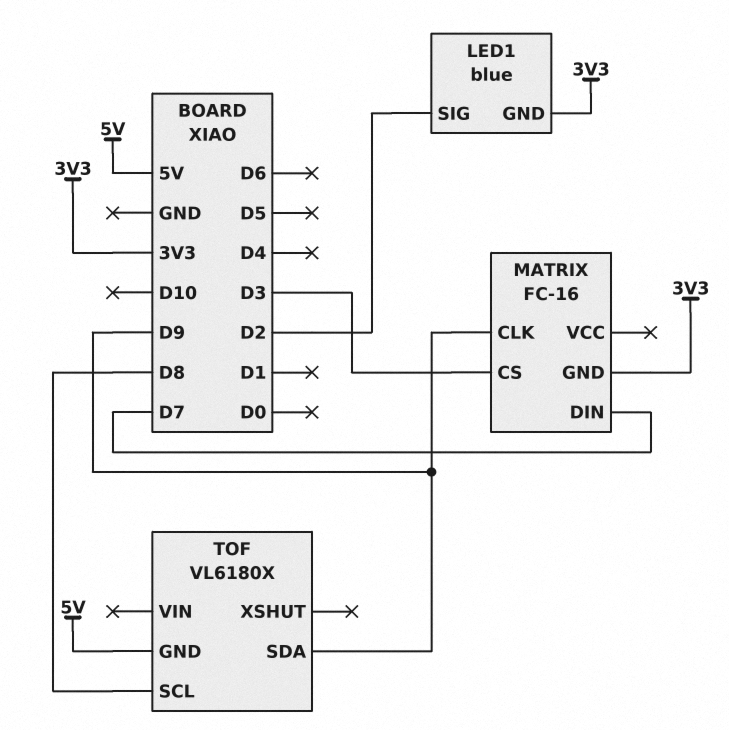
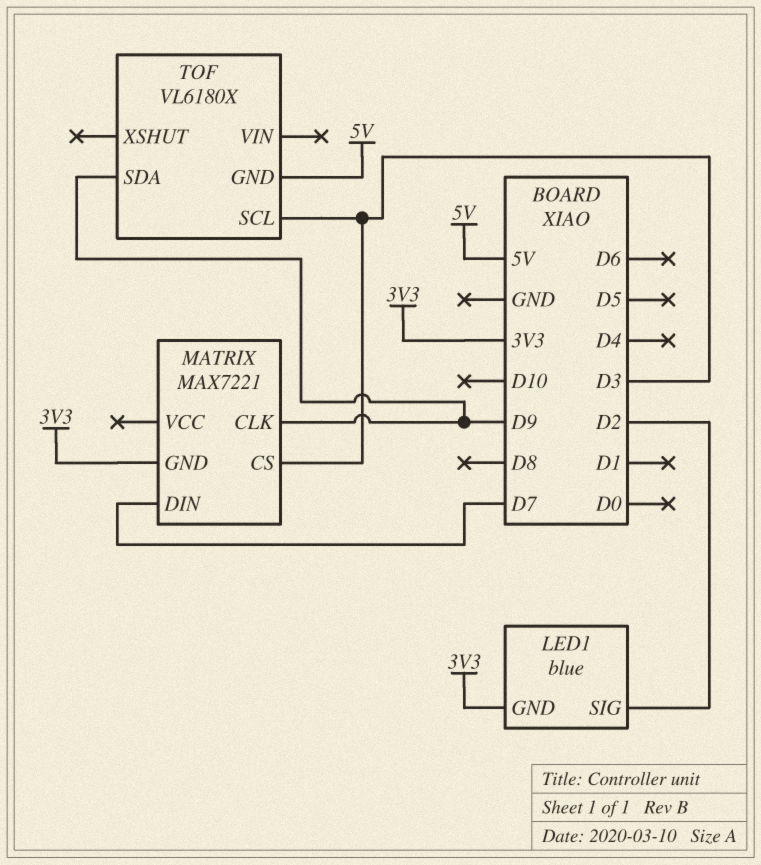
MATRIX: FC-16 -> MAX7221
TOF pin SCL: D8 -> D3

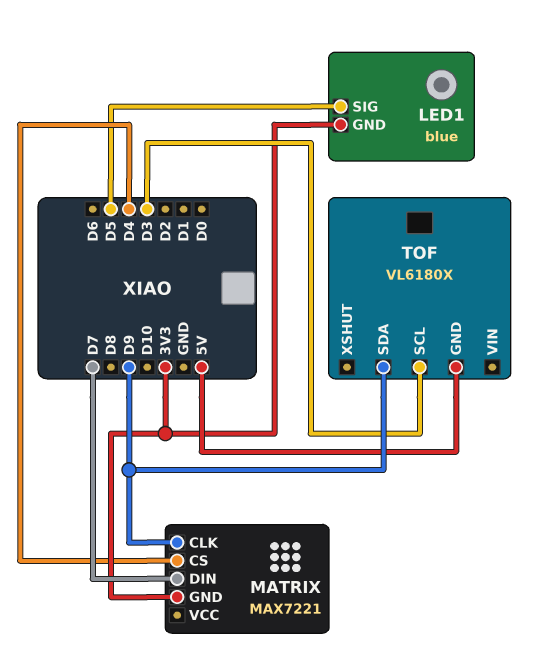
LED1 pin SIG: D2 -> D5
MATRIX pin CS: D3 -> D4

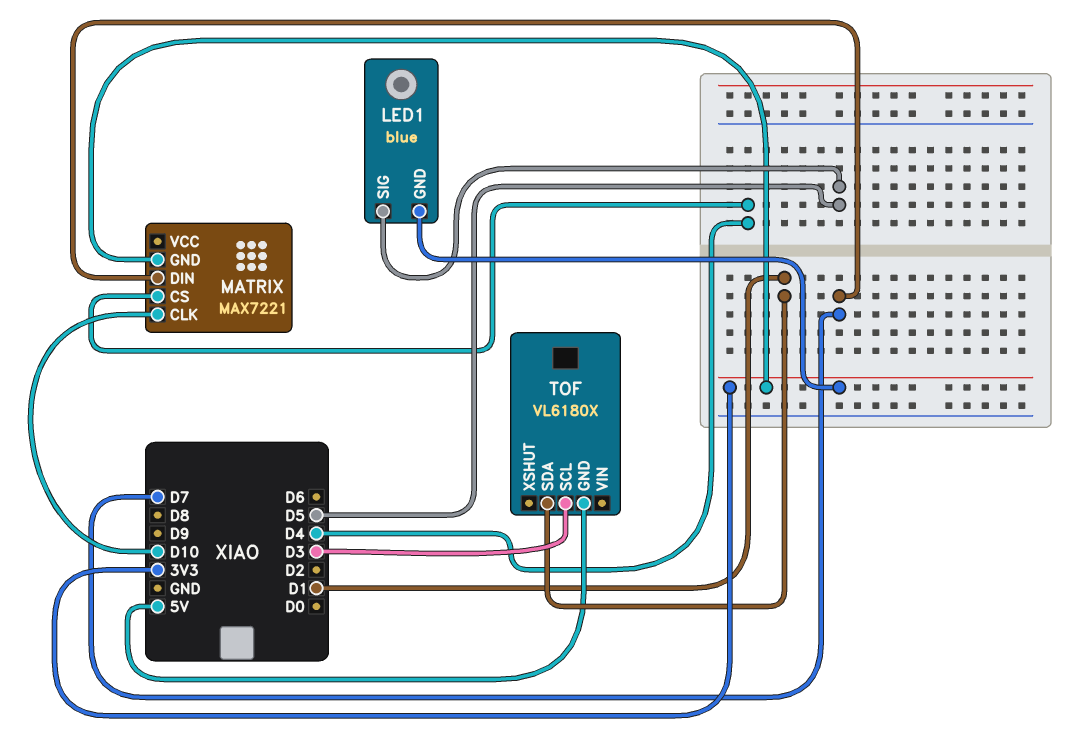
MATRIX pin CLK: D9 -> D10
TOF pin SDA: D9 -> D1

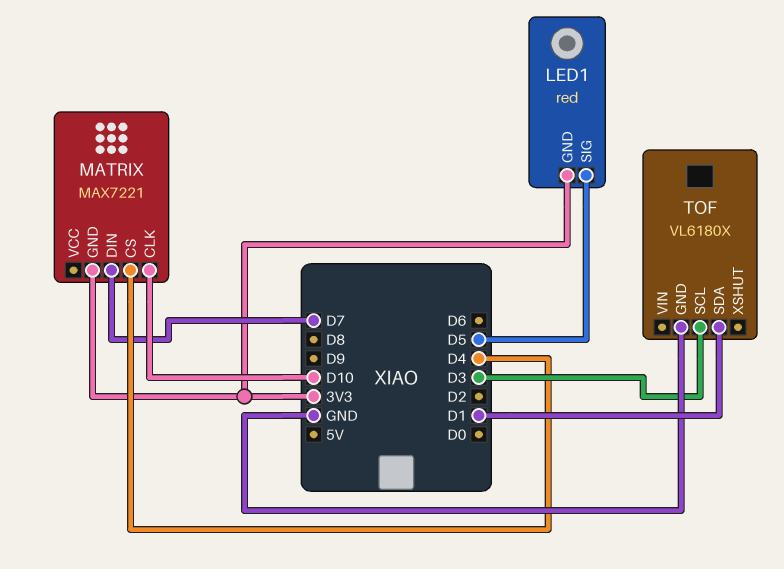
LED1: blue -> red
TOF pin GND: 5V -> GND

